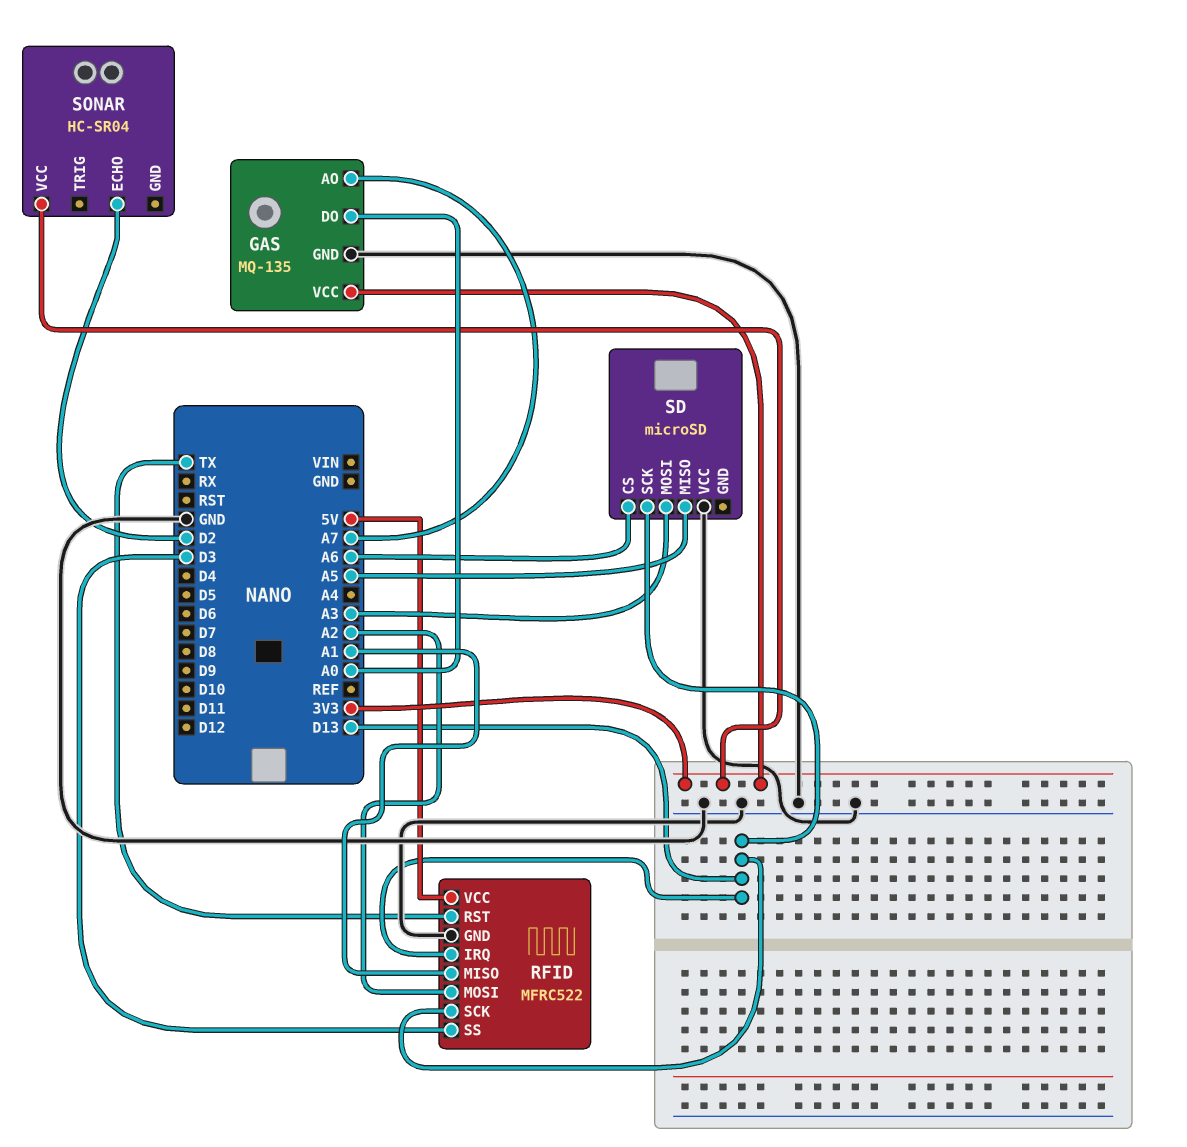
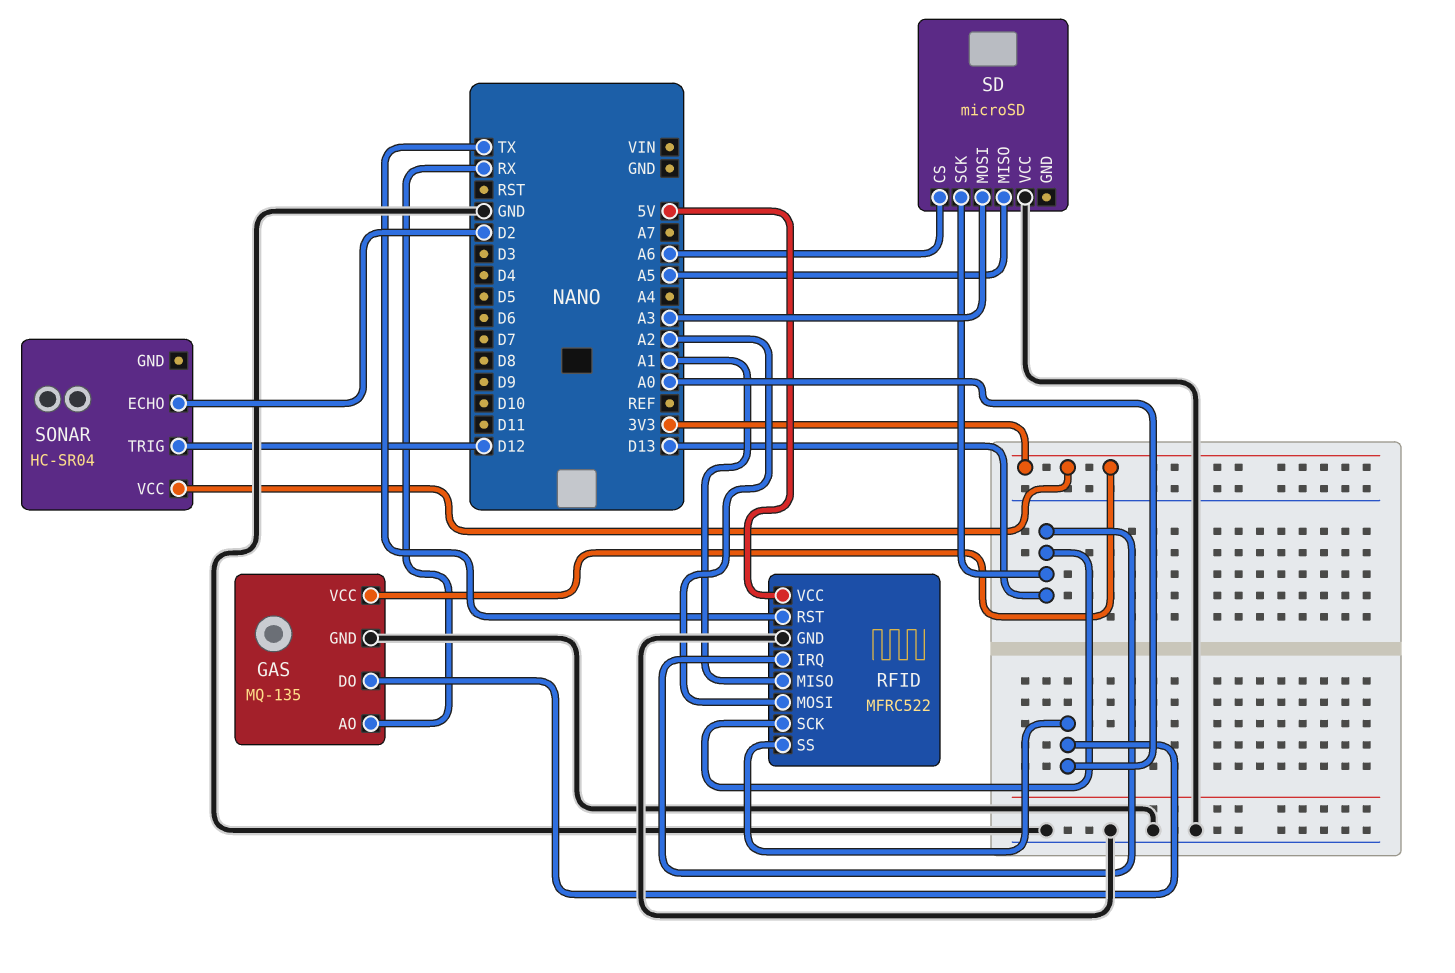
GAS pin AO: A7 -> RX
RFID pin SS: D3 -> A0
SONAR pin TRIG: none -> D12

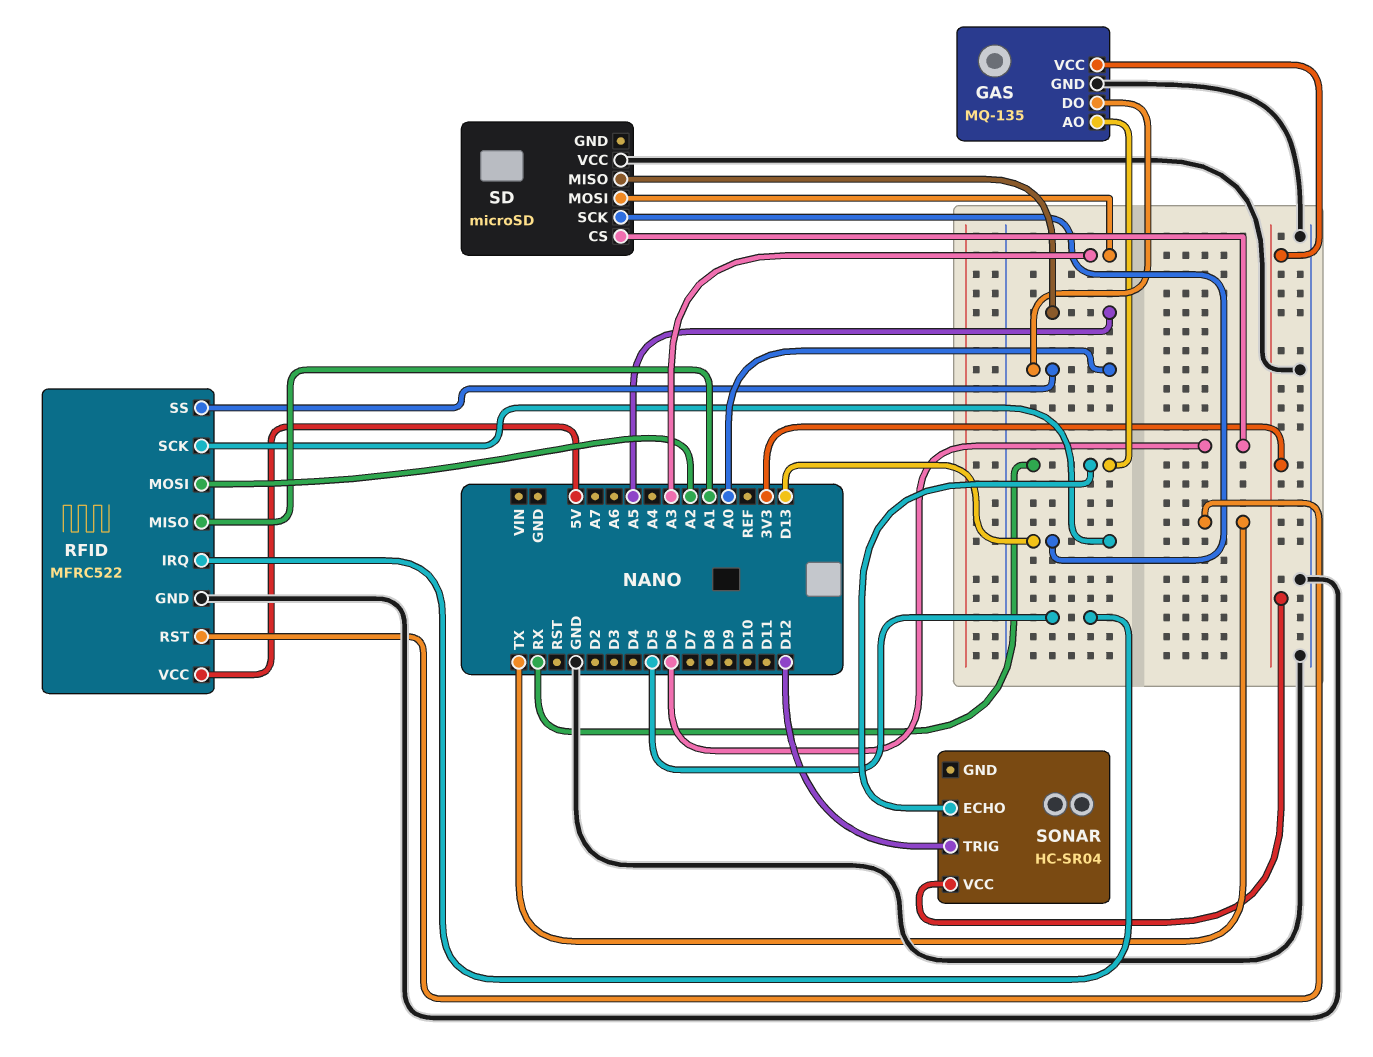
RFID pin IRQ: D13 -> D5
SD pin CS: A6 -> D6
SONAR pin ECHO: D2 -> RX

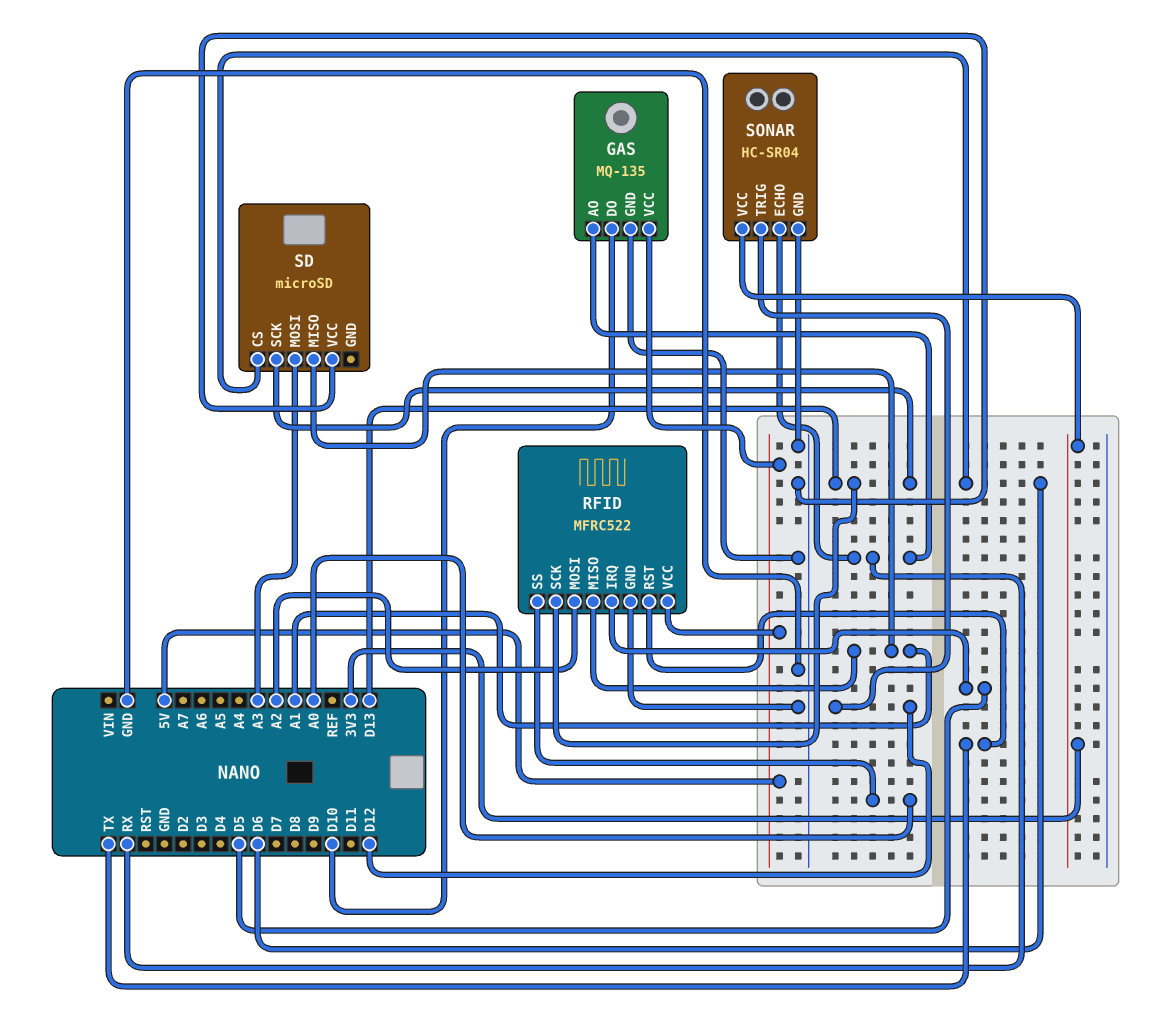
GAS pin DO: A0 -> D10
GAS pin VCC: 3V3 -> 5V
SD pin MISO: A5 -> A1
SONAR pin GND: none -> GND

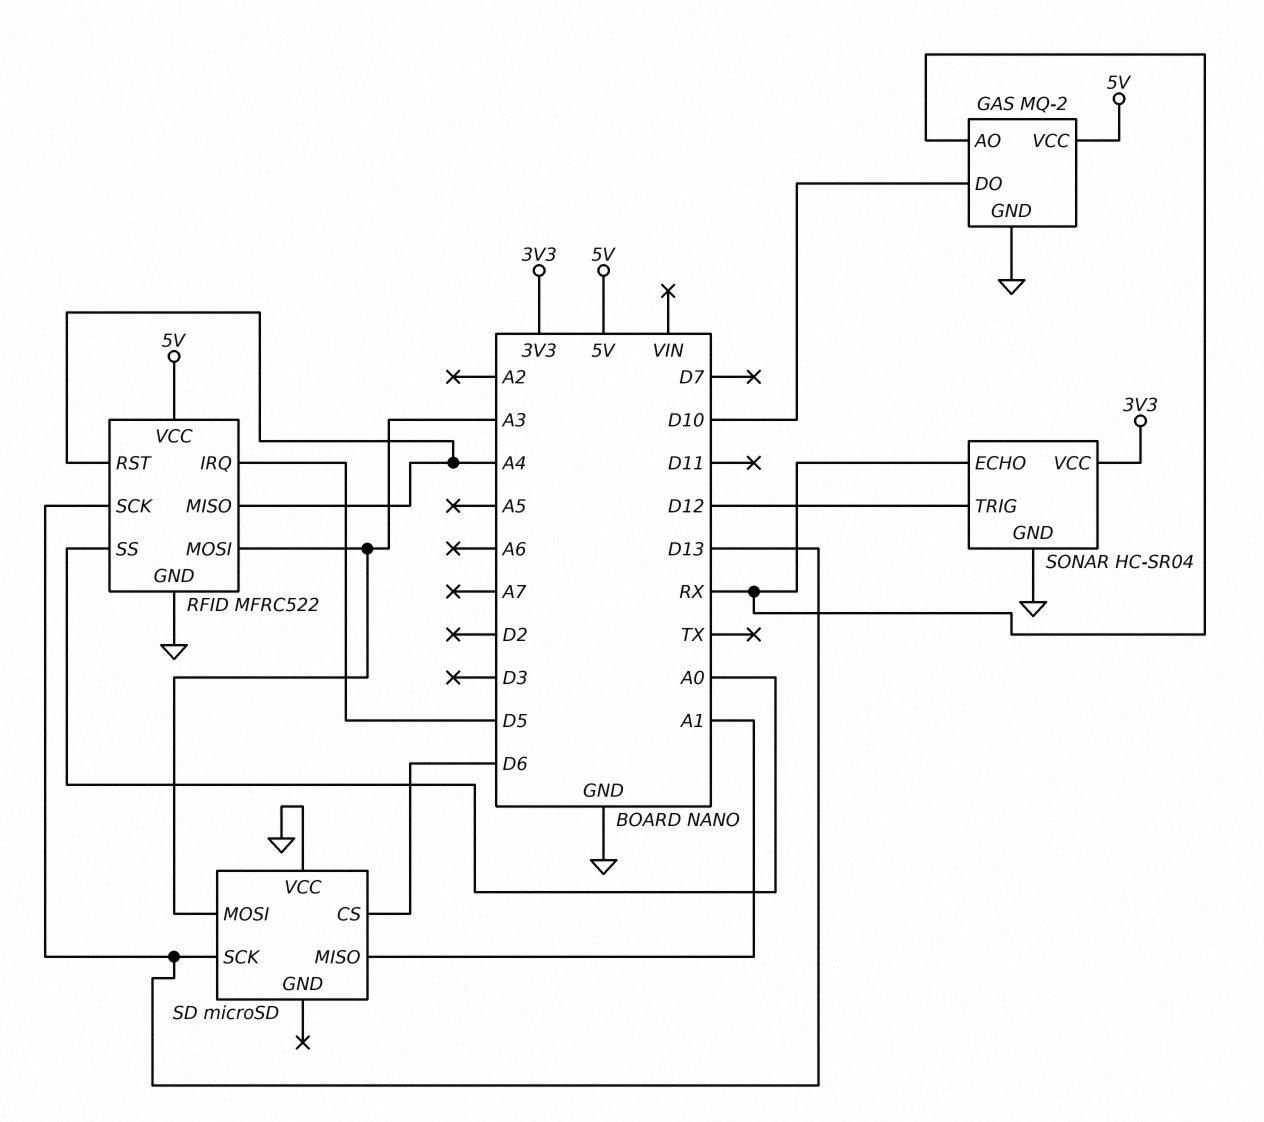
GAS: MQ-135 -> MQ-2
RFID pin MISO: A1 -> A4
RFID pin MOSI: A2 -> A3
RFID pin RST: TX -> A4

